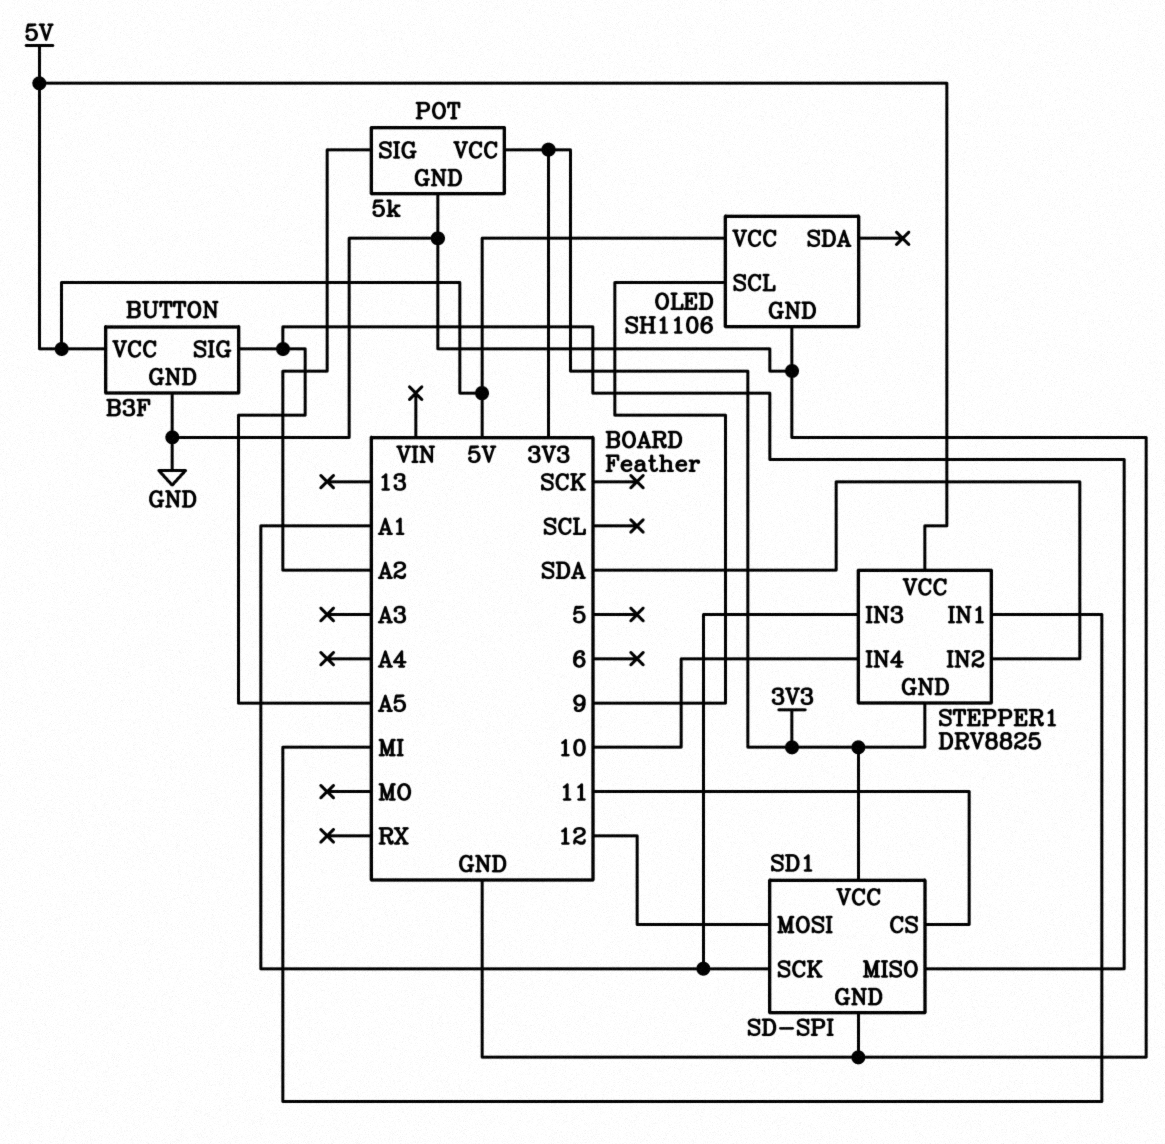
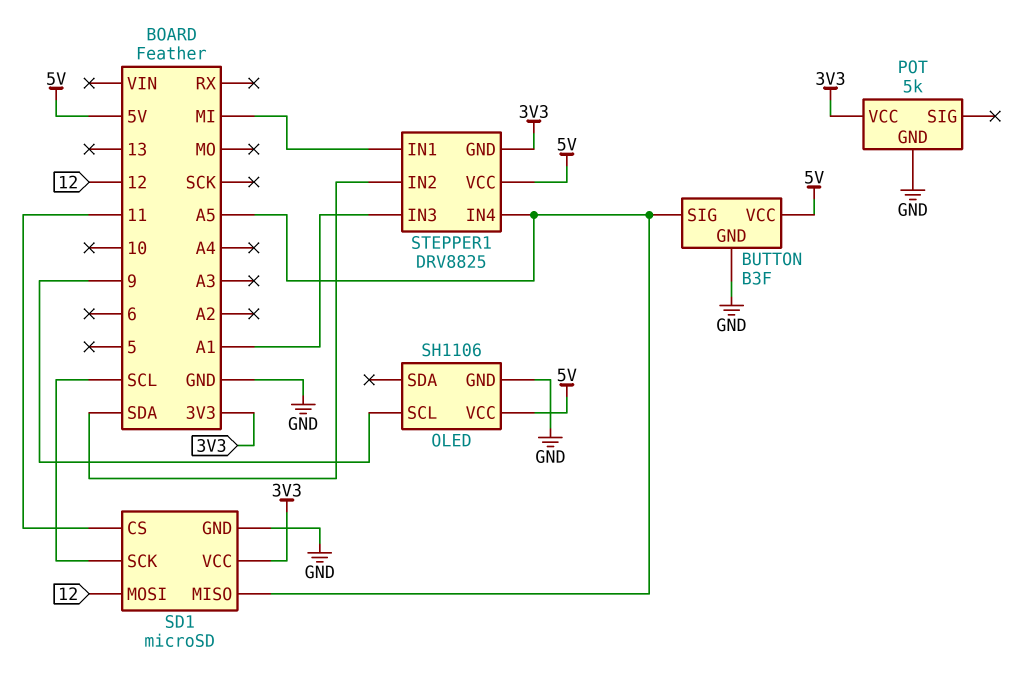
POT pin SIG: A2 -> none
SD1: SD-SPI -> microSD
SD1 pin SCK: A1 -> SCL
STEPPER1 pin IN4: 10 -> A5

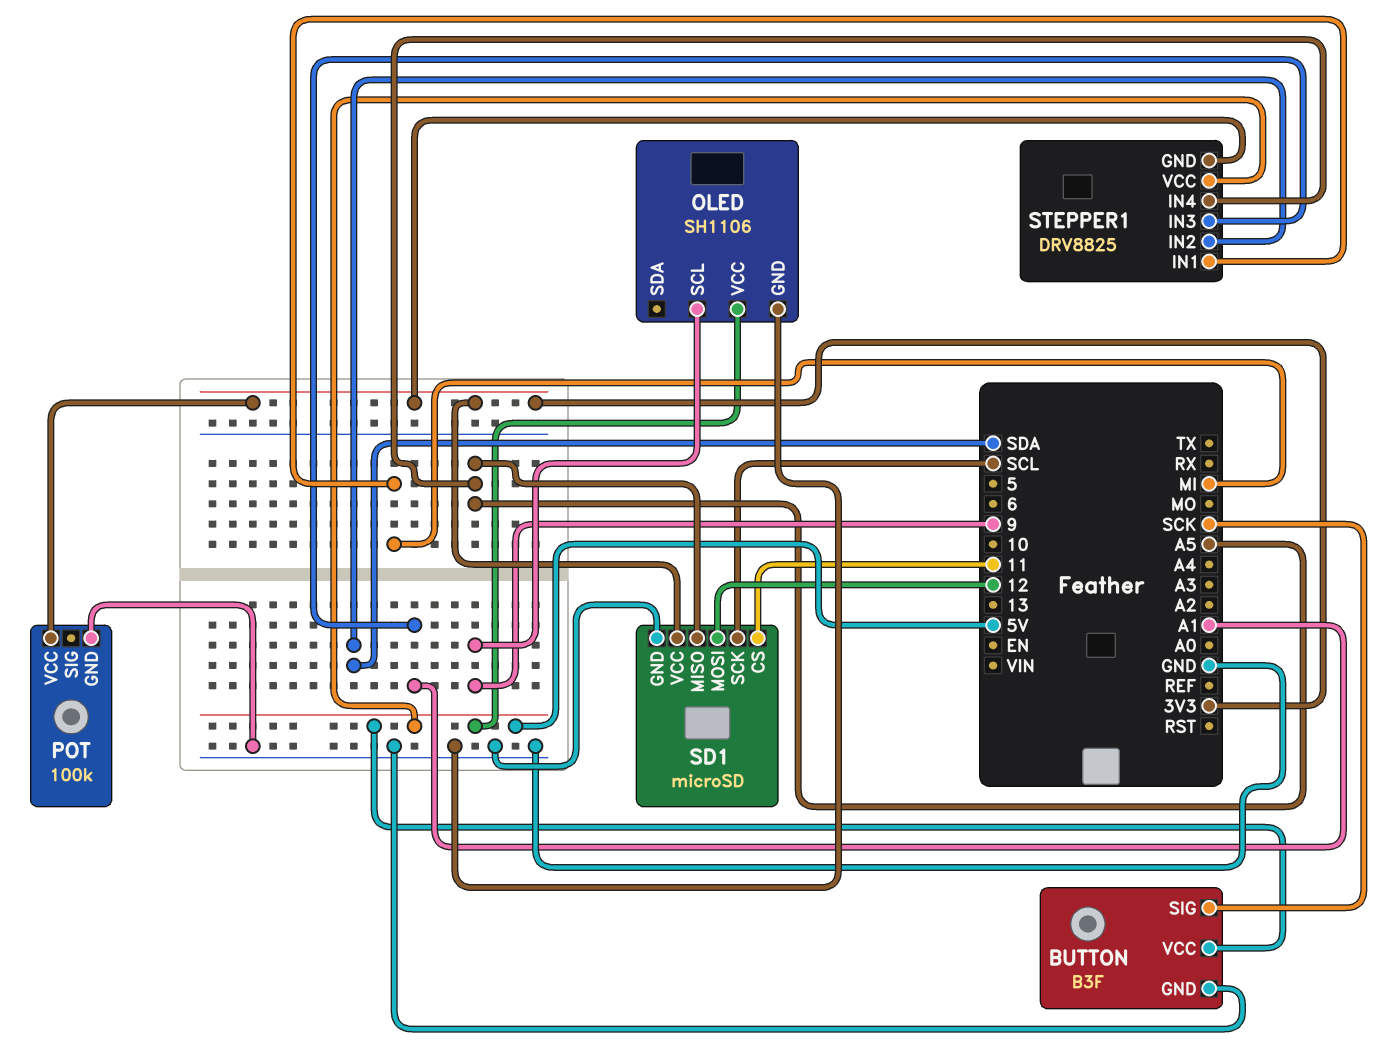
BUTTON pin SIG: A5 -> SCK
POT: 5k -> 100k

